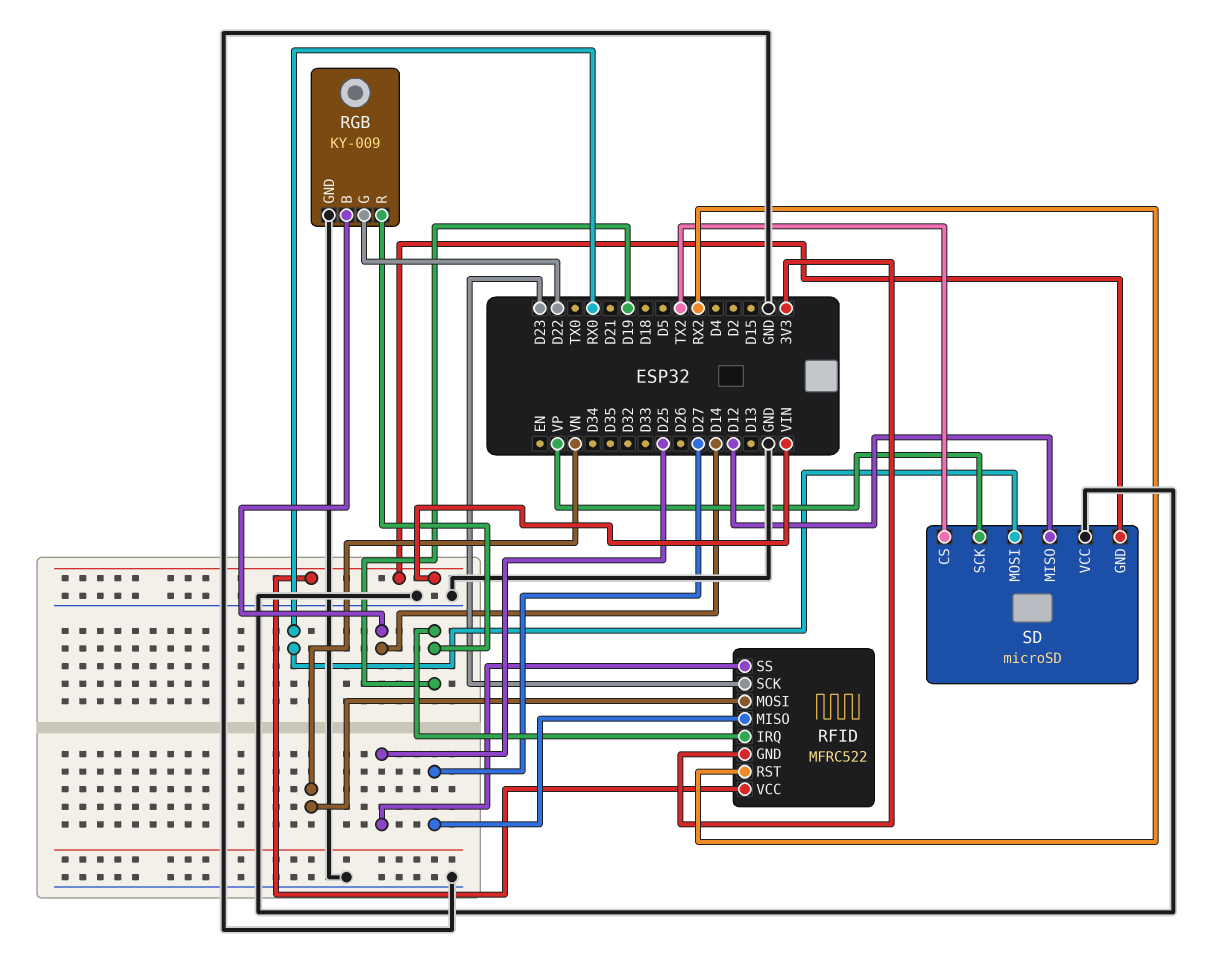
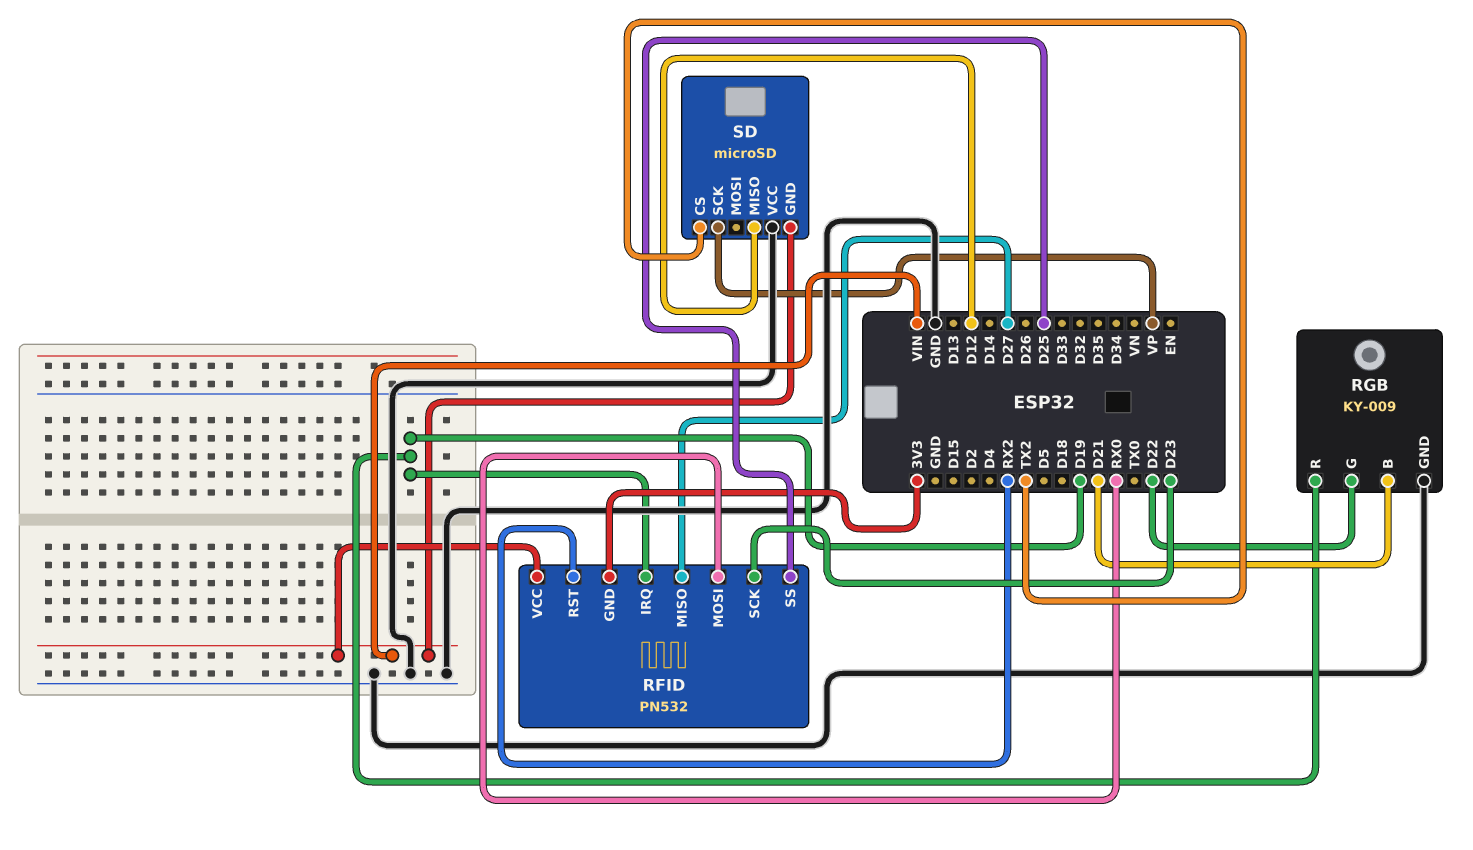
RFID: MFRC522 -> PN532
RFID pin MOSI: VN -> RX0
RGB pin B: D14 -> D21
SD pin MOSI: RX0 -> none

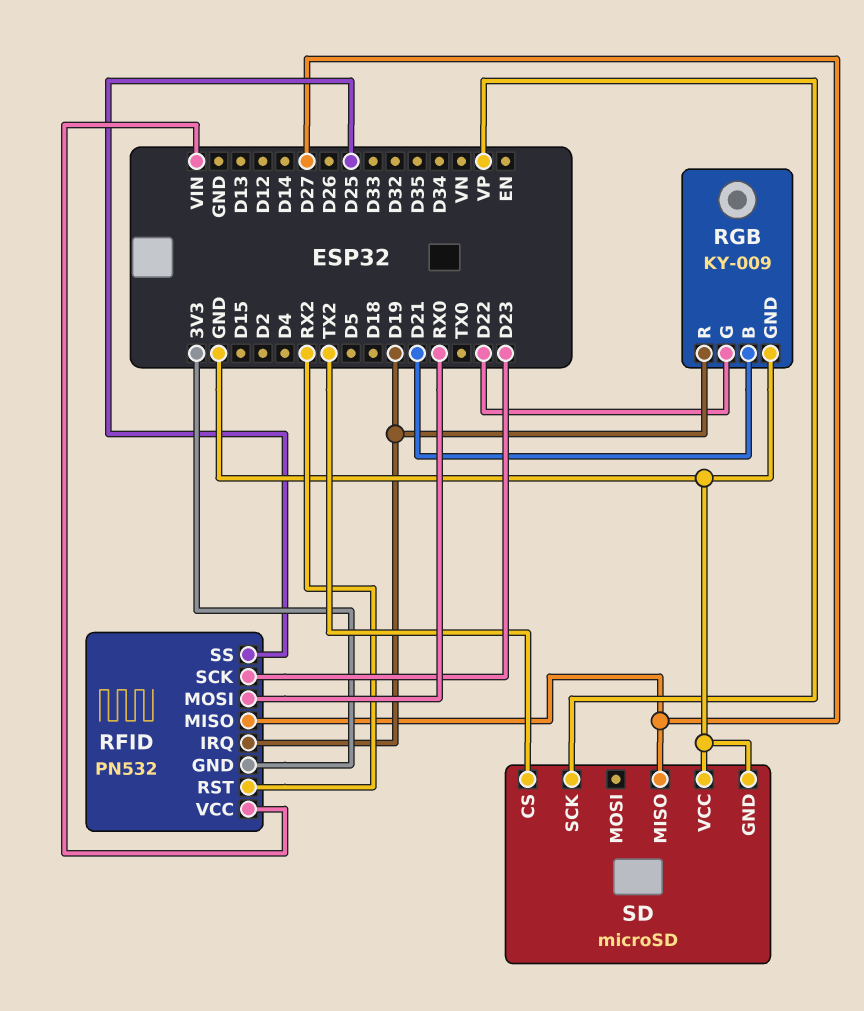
SD pin GND: VIN -> GND
SD pin MISO: D12 -> D27

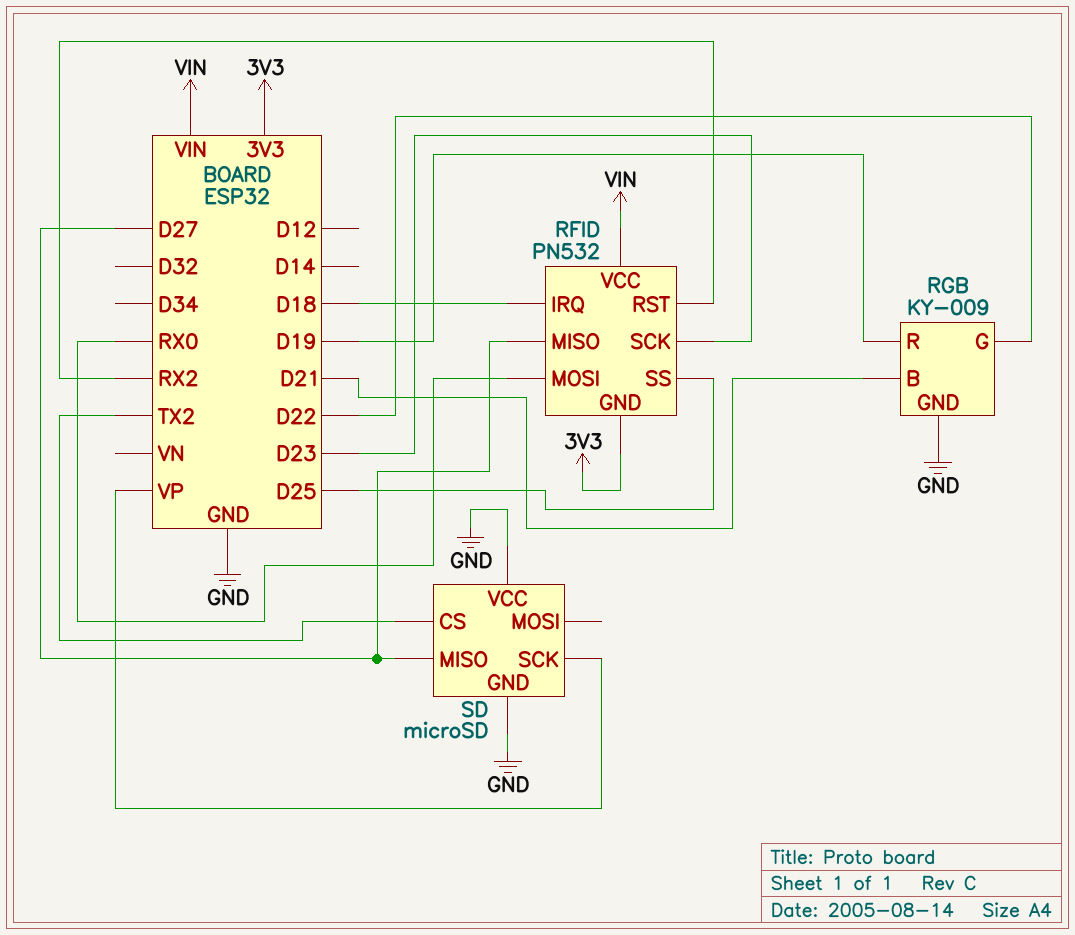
RFID pin IRQ: D19 -> D18

